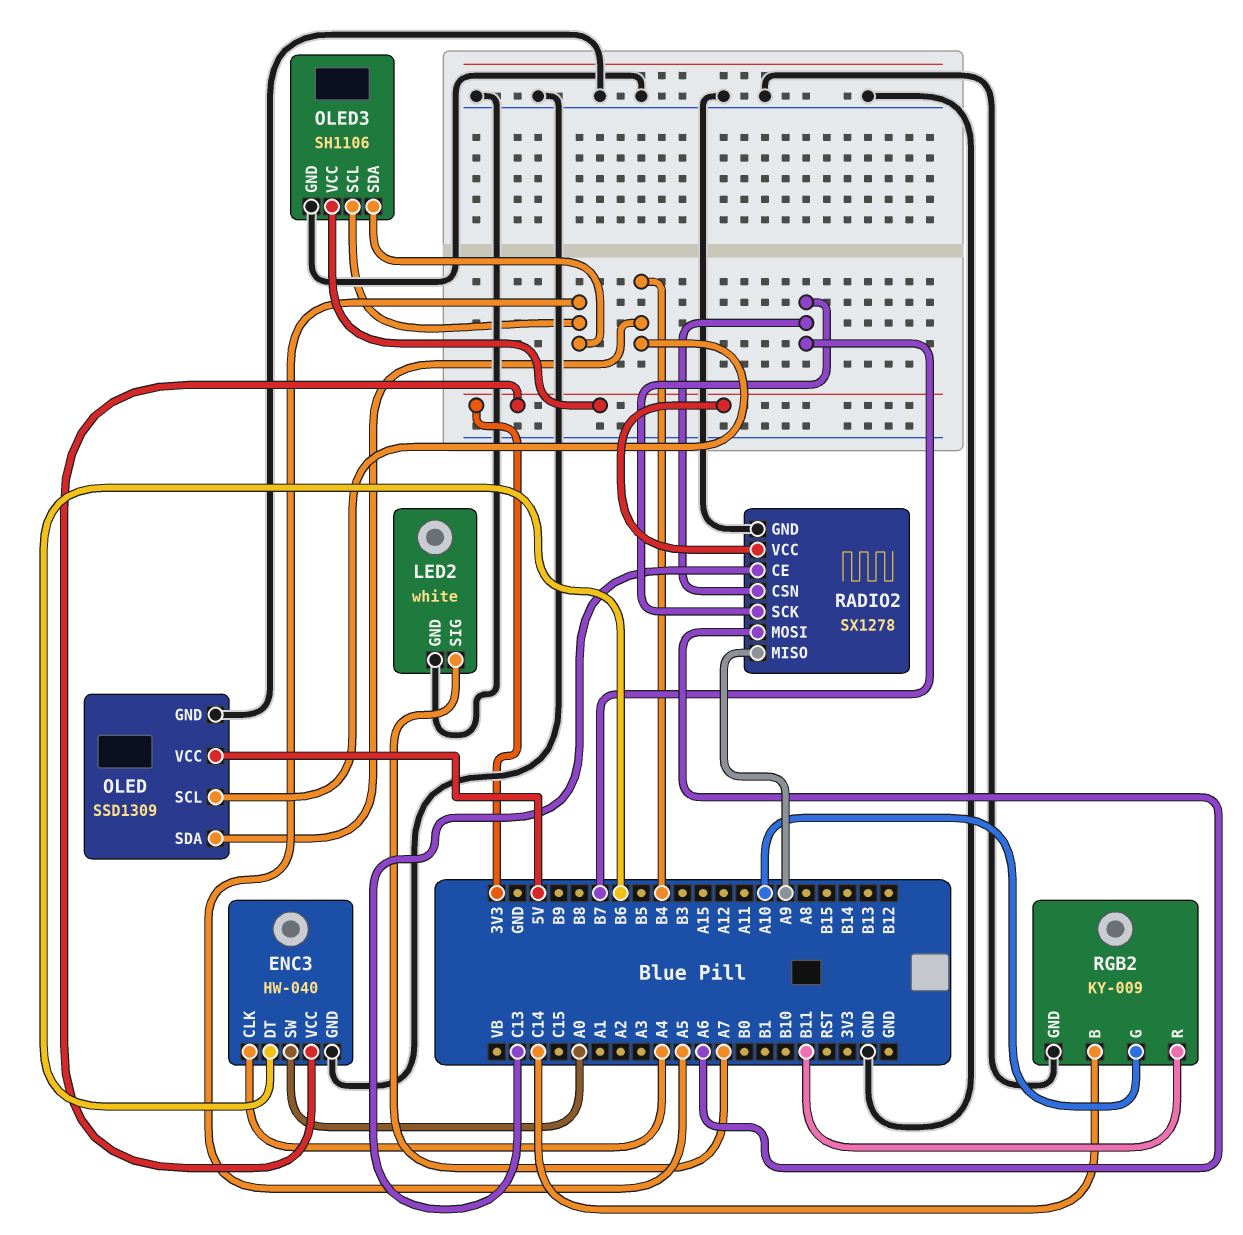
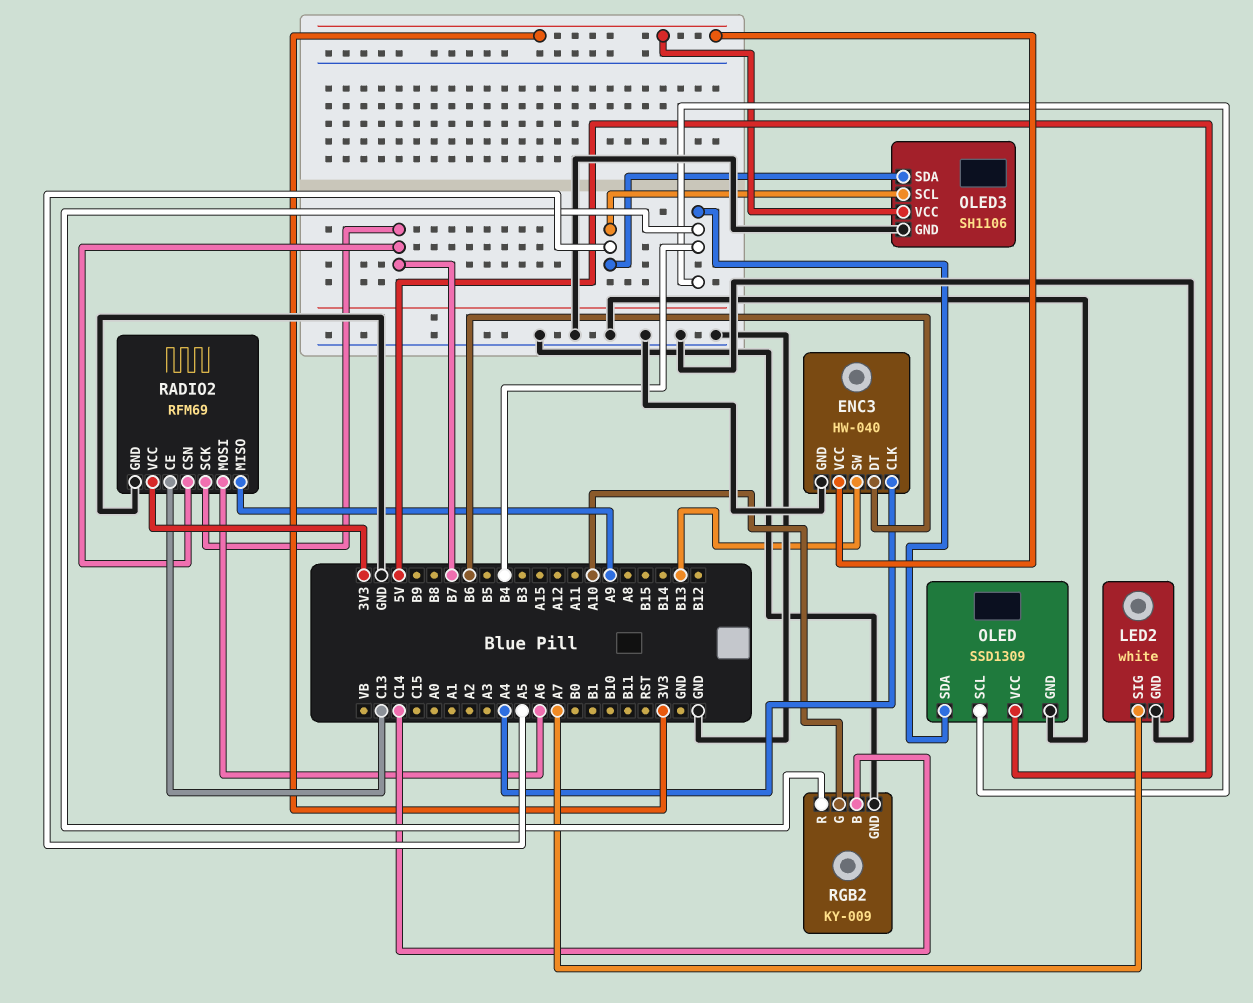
ENC3 pin SW: A0 -> B13
RADIO2: SX1278 -> RFM69
RGB2 pin R: B11 -> B4

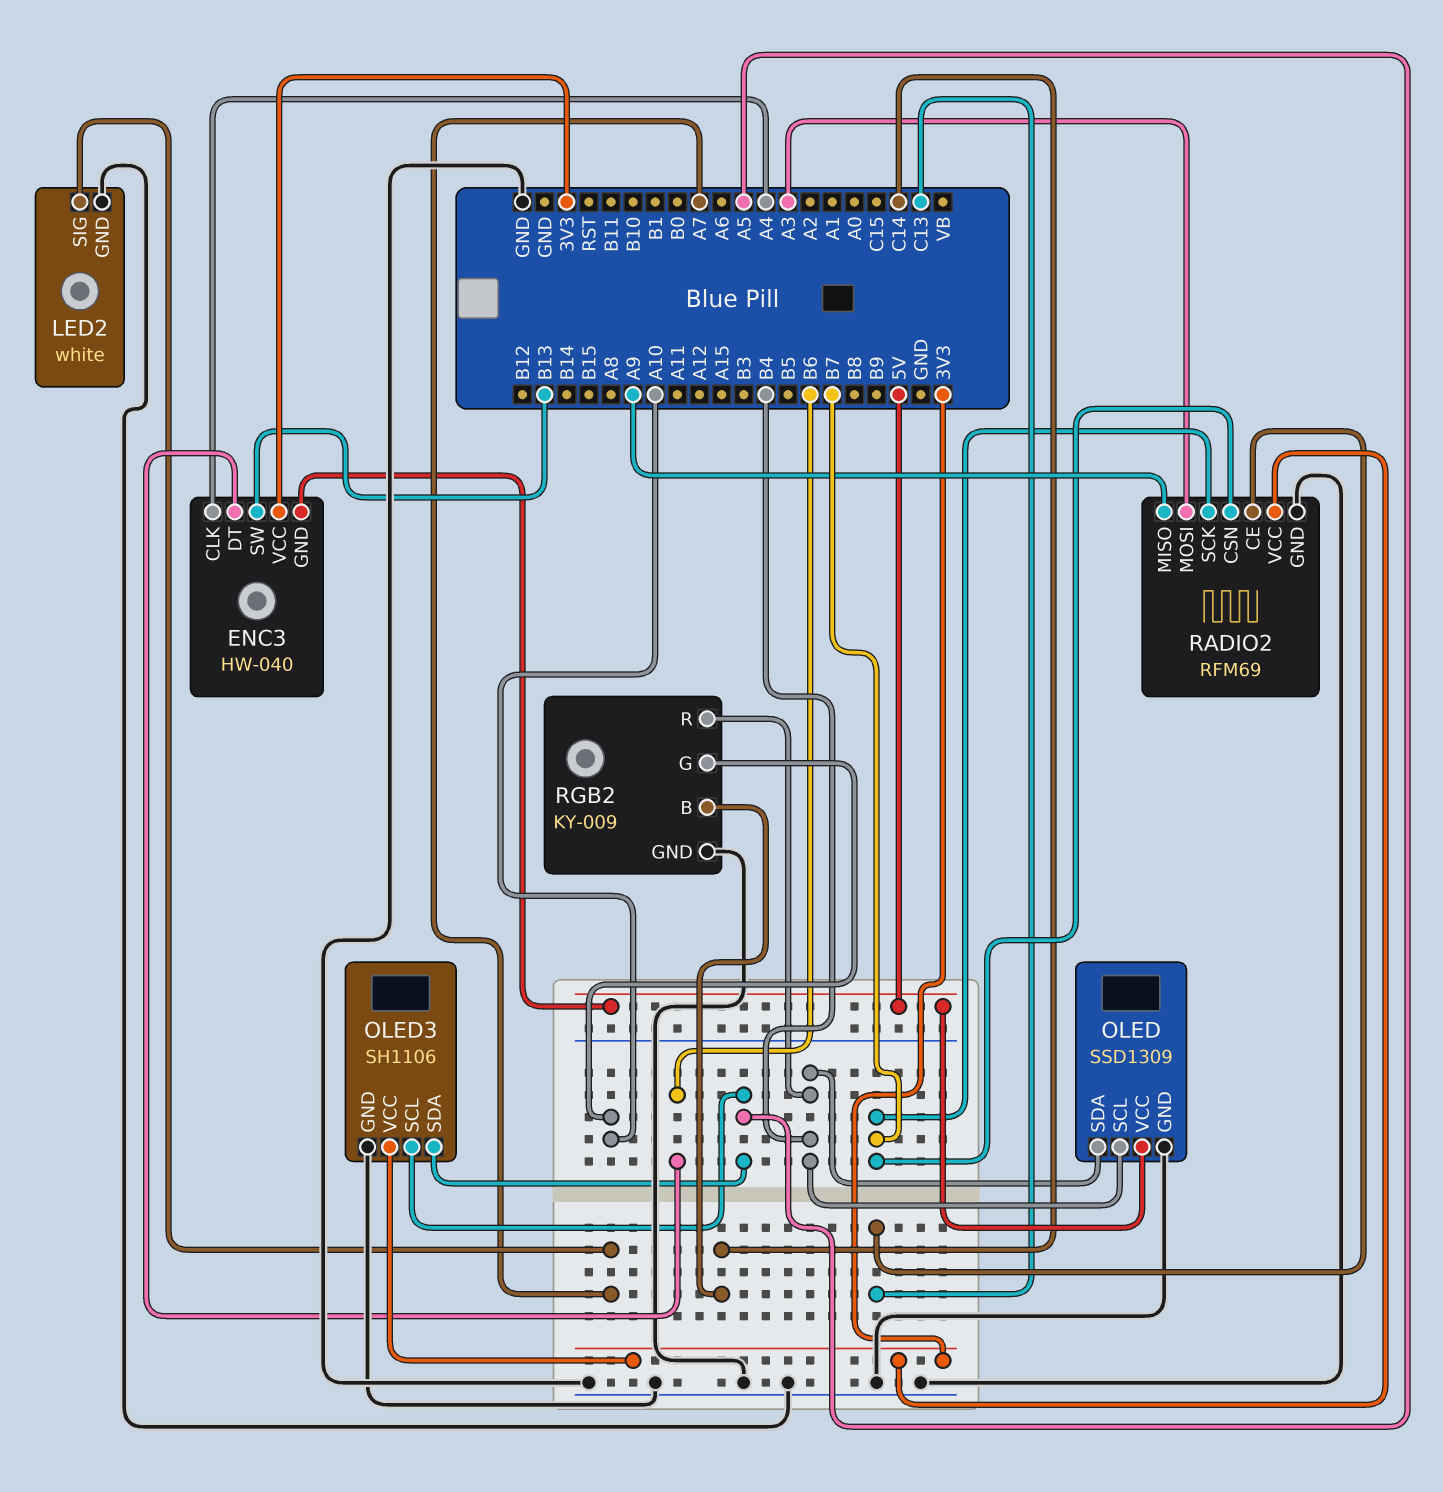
ENC3 pin GND: GND -> 5V
RADIO2 pin MOSI: A6 -> A3

